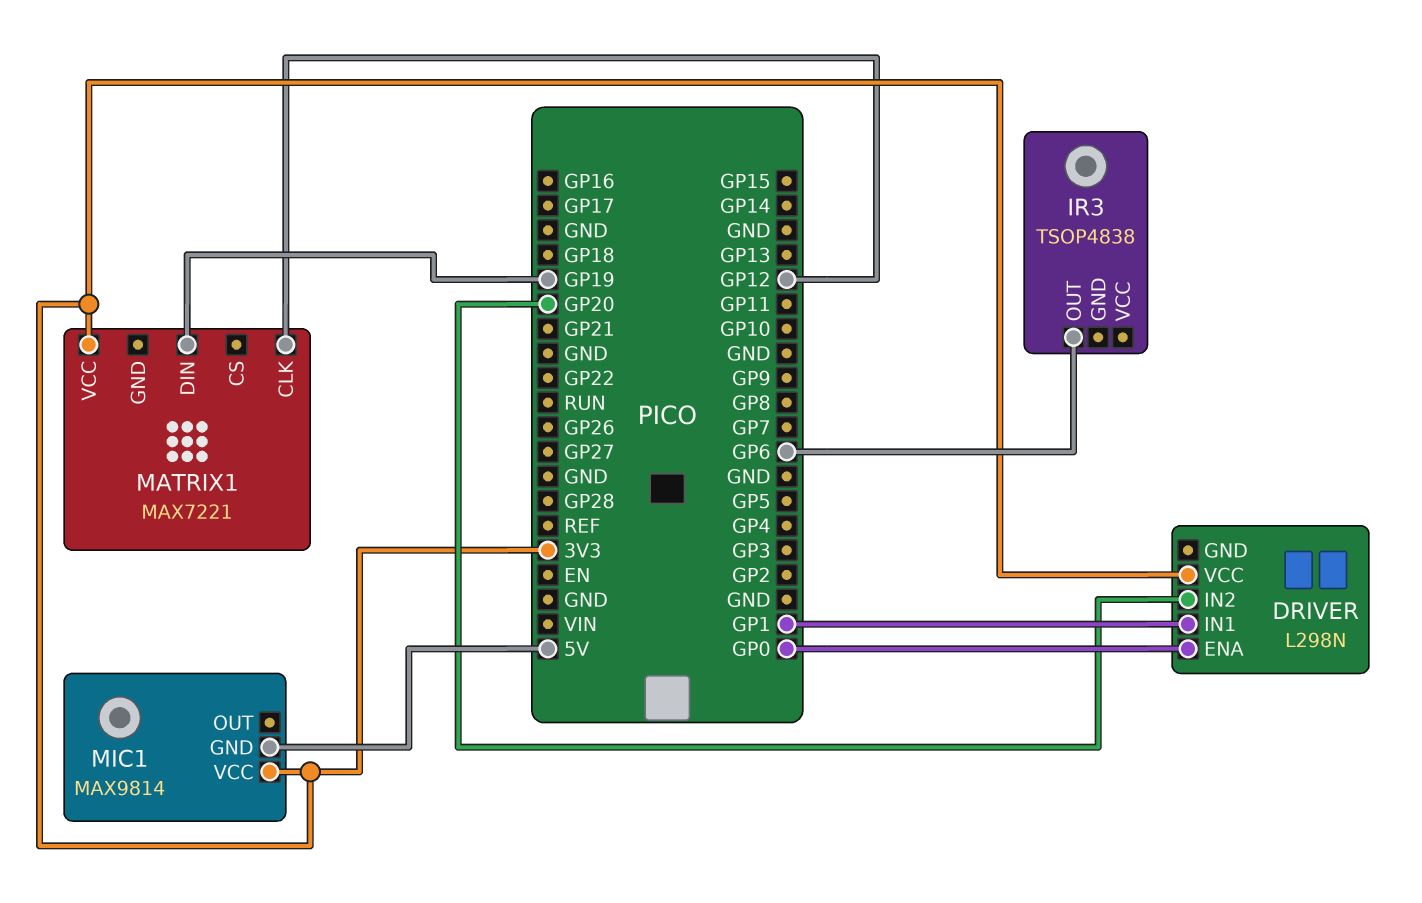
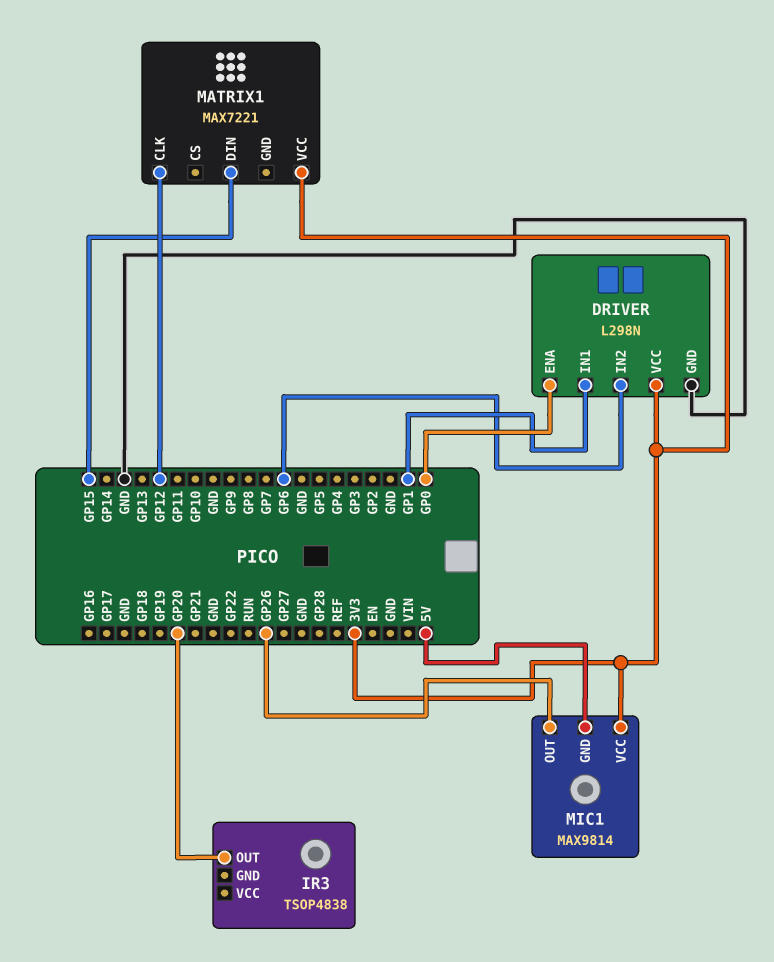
DRIVER pin GND: none -> GND
DRIVER pin IN2: GP20 -> GP6
IR3 pin OUT: GP6 -> GP20
MATRIX1 pin DIN: GP19 -> GP15
MIC1 pin OUT: none -> GP26

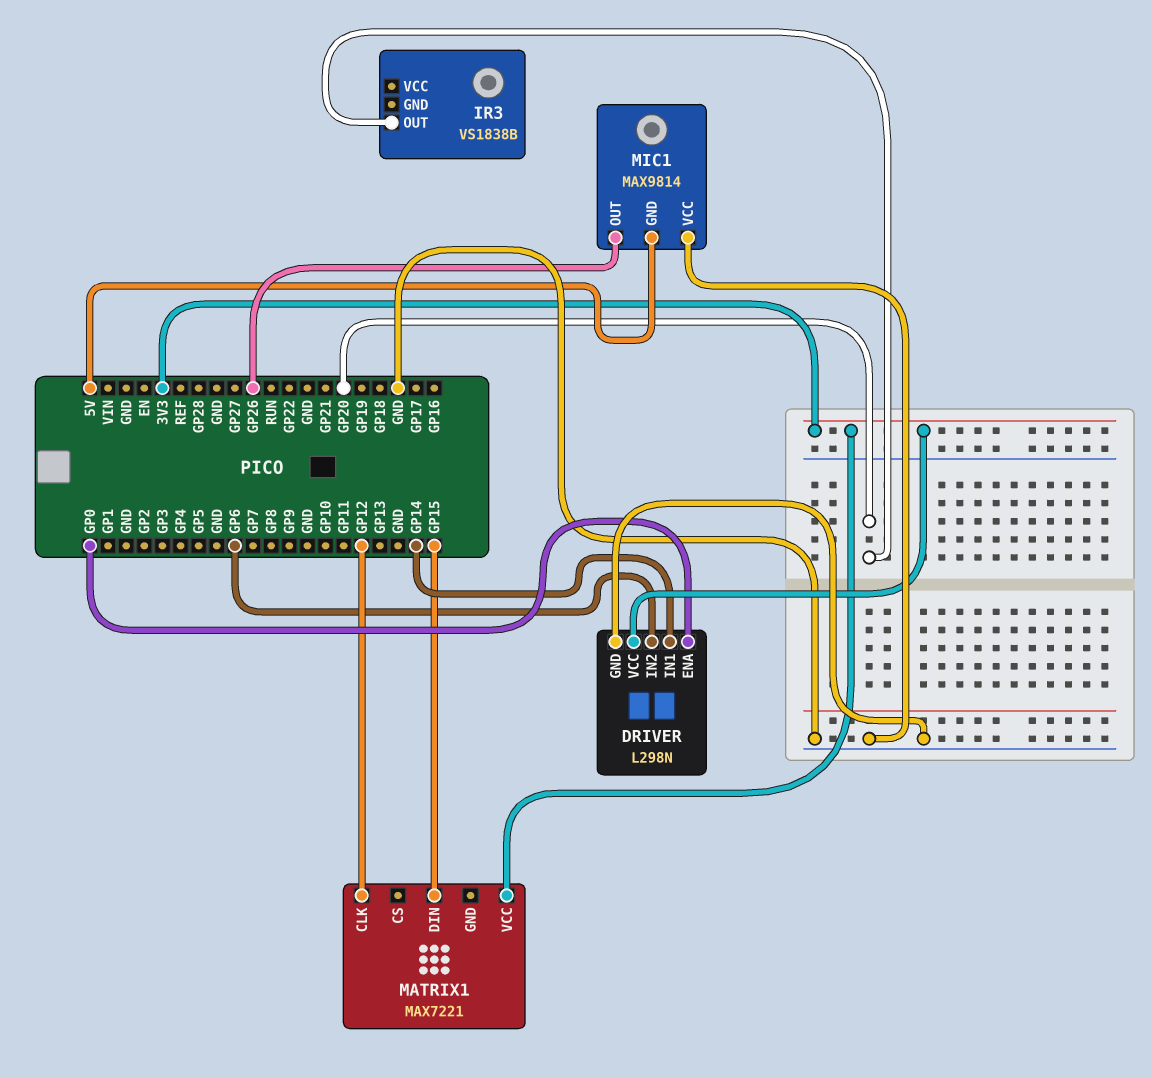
DRIVER pin IN1: GP1 -> GP14
IR3: TSOP4838 -> VS1838B
MIC1 pin VCC: 3V3 -> GND

